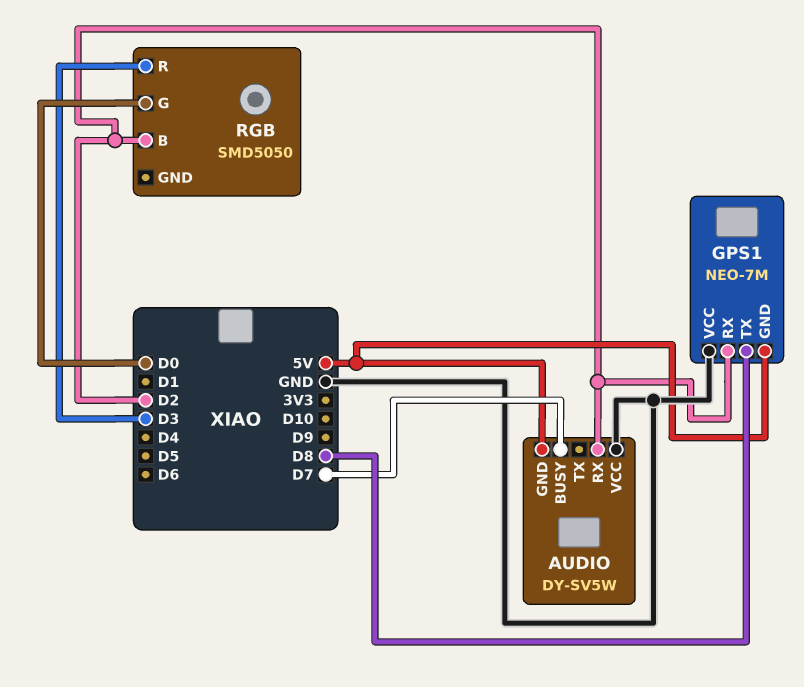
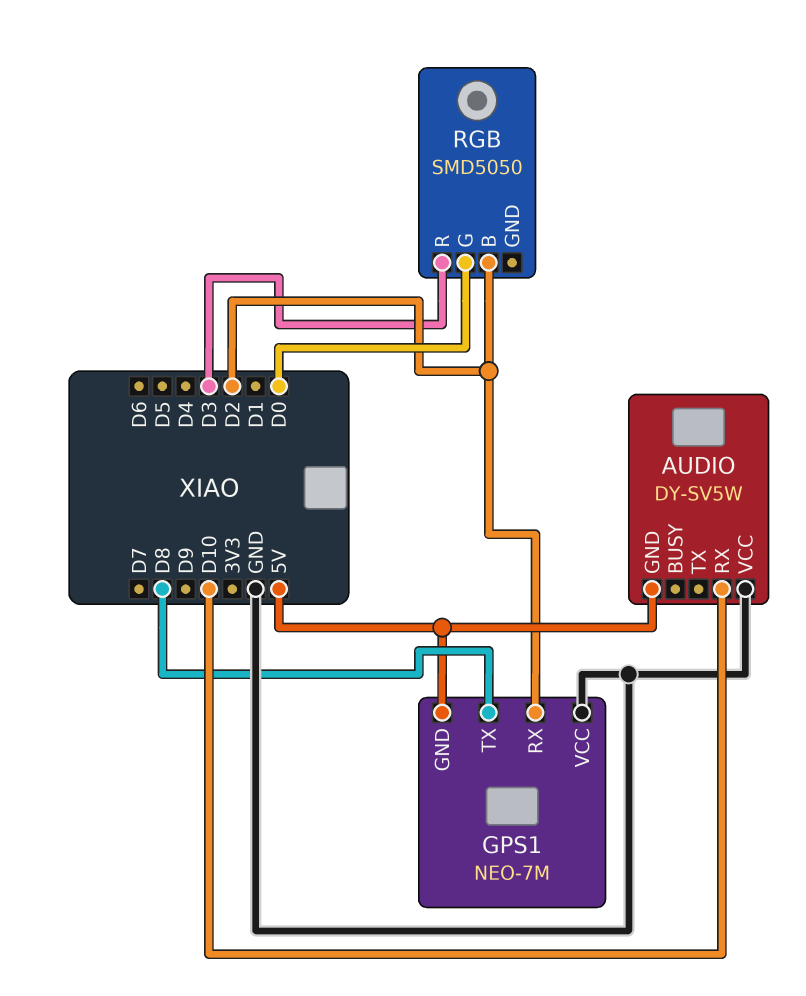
AUDIO pin BUSY: D7 -> none
AUDIO pin RX: D2 -> D10

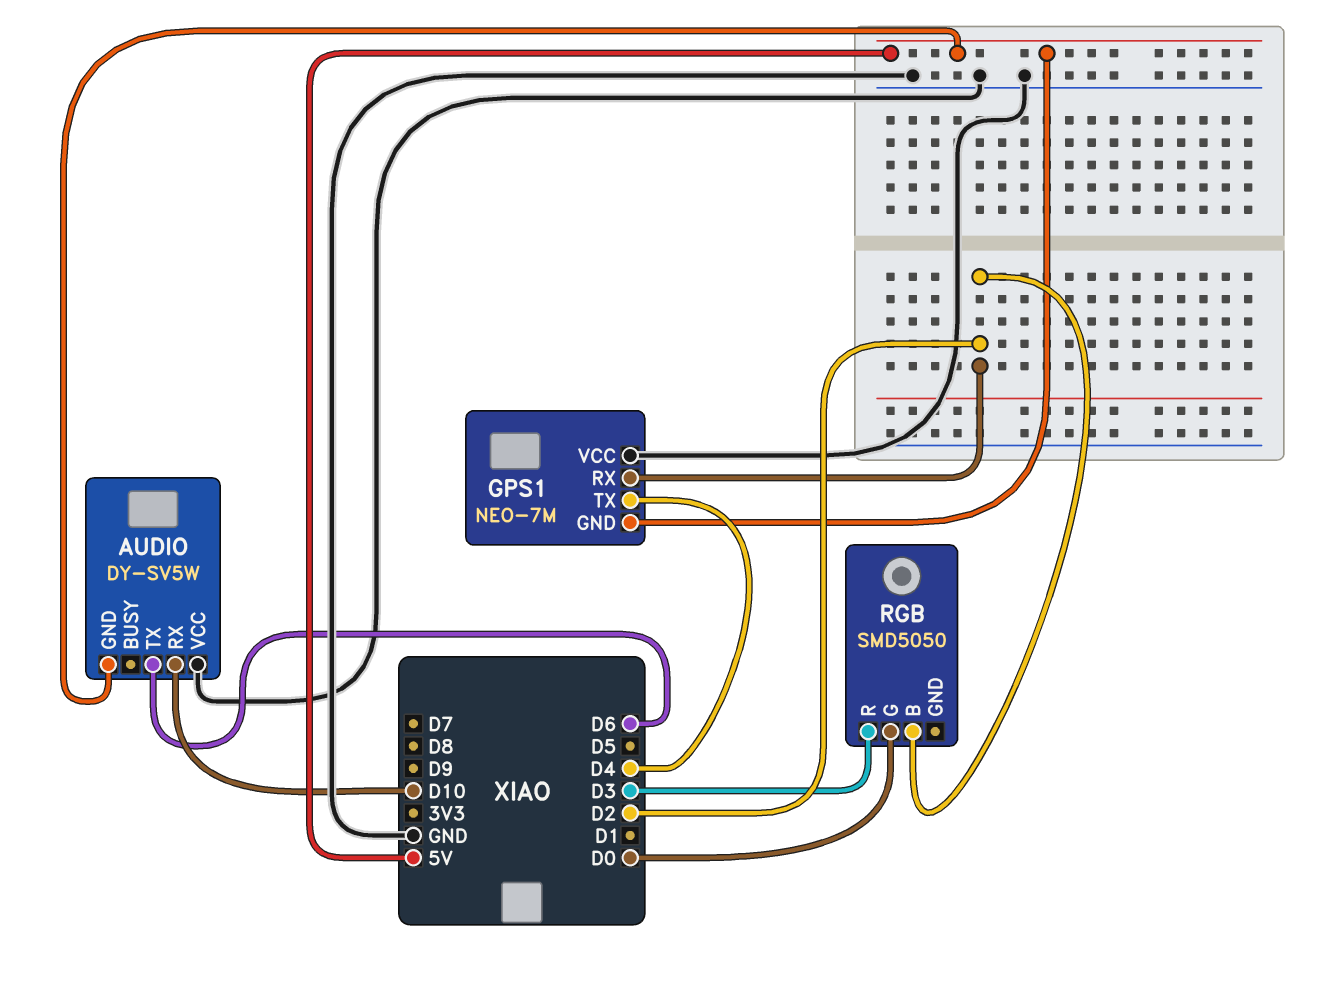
AUDIO pin TX: none -> D6
GPS1 pin TX: D8 -> D4

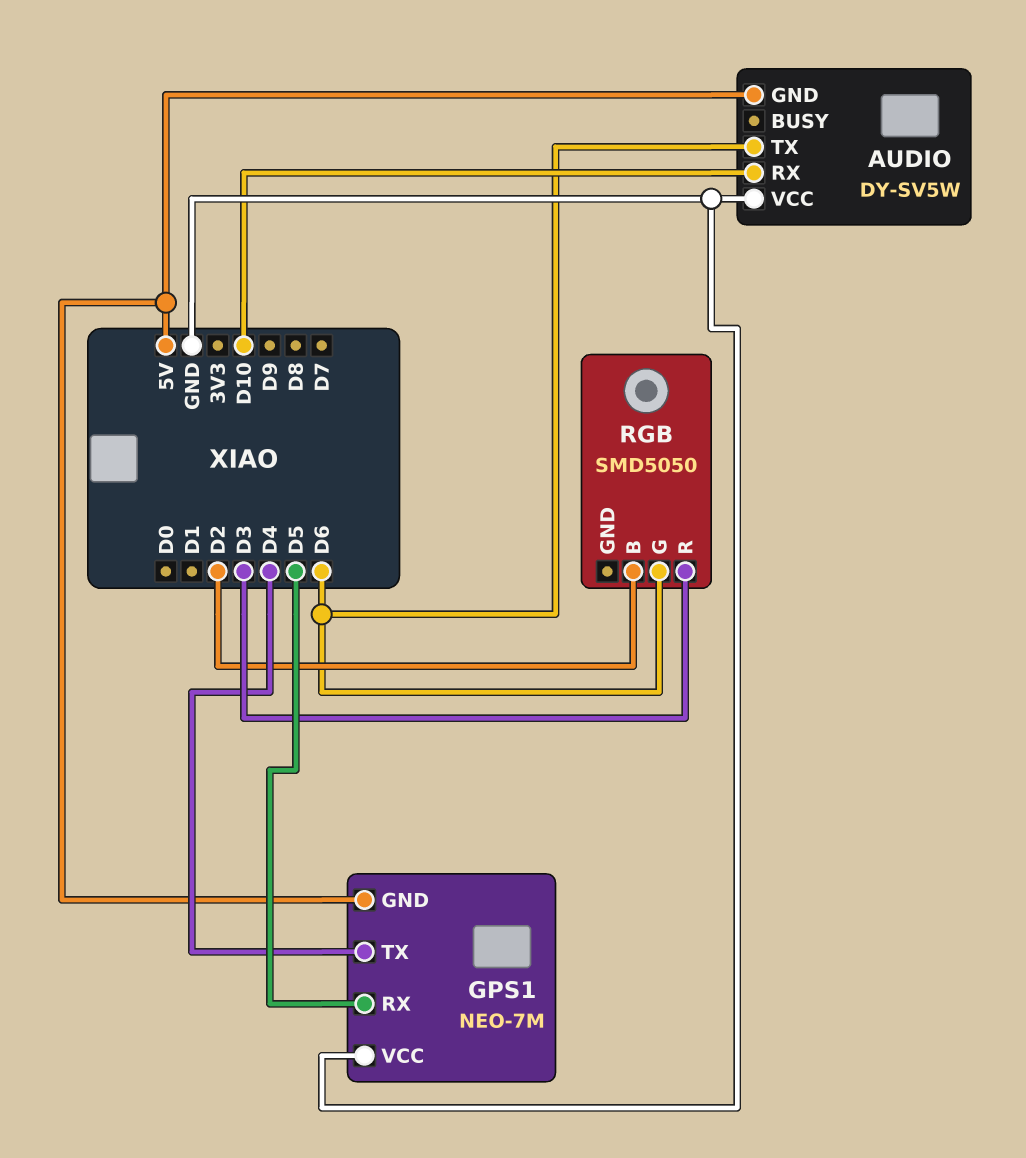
GPS1 pin RX: D2 -> D5
RGB pin G: D0 -> D6

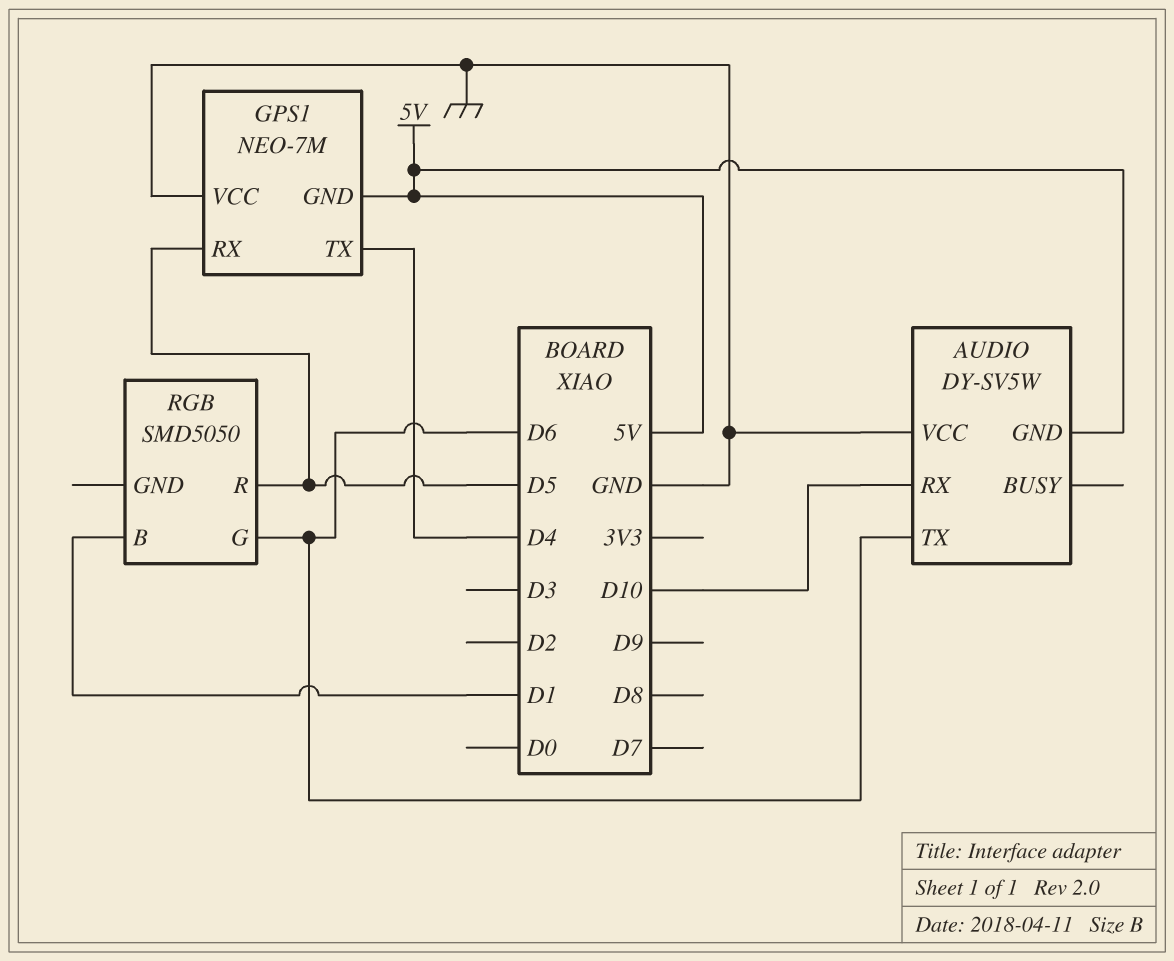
RGB pin B: D2 -> D1
RGB pin R: D3 -> D5

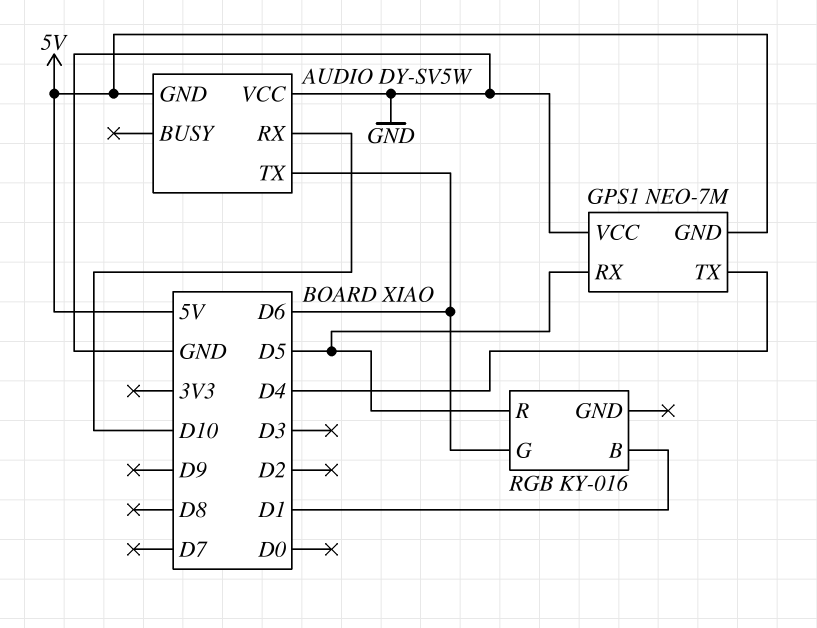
RGB: SMD5050 -> KY-016

